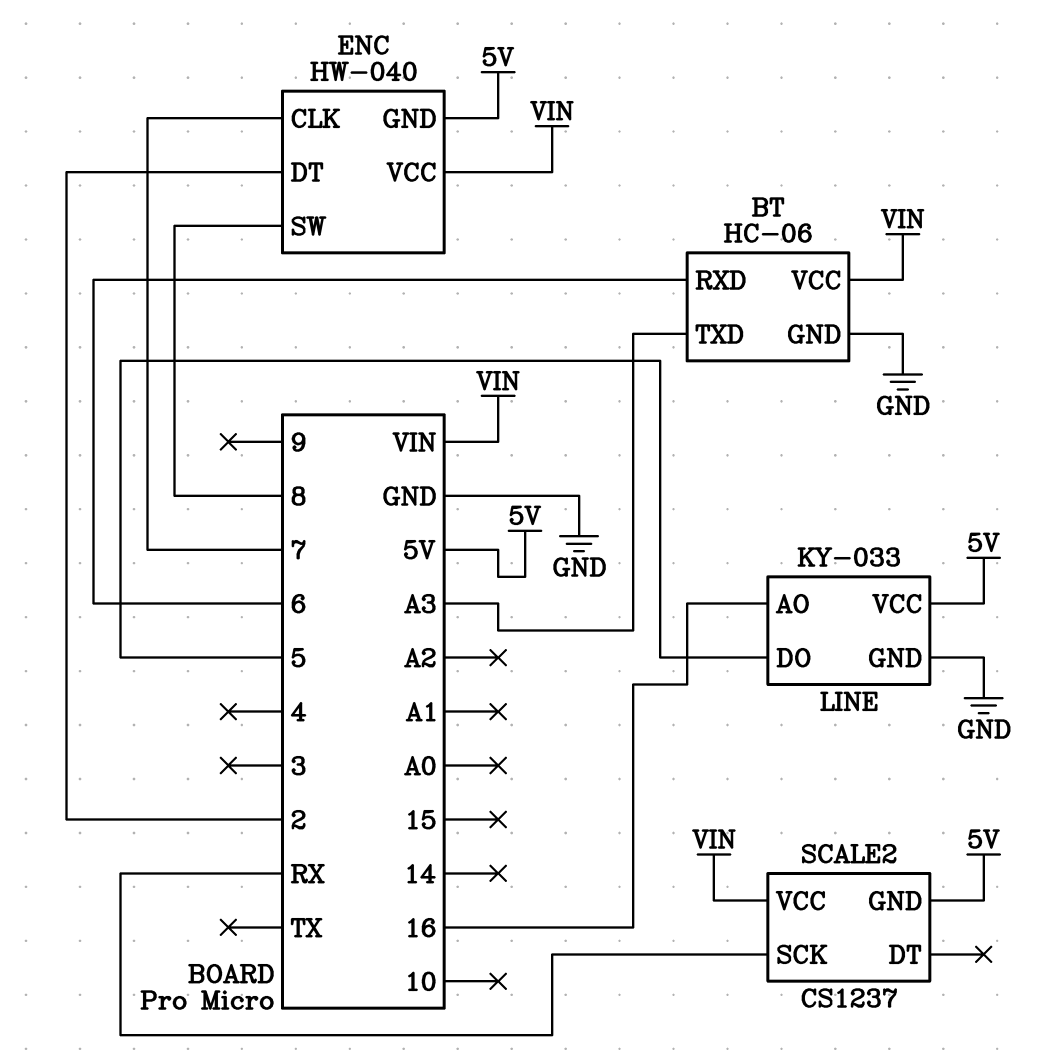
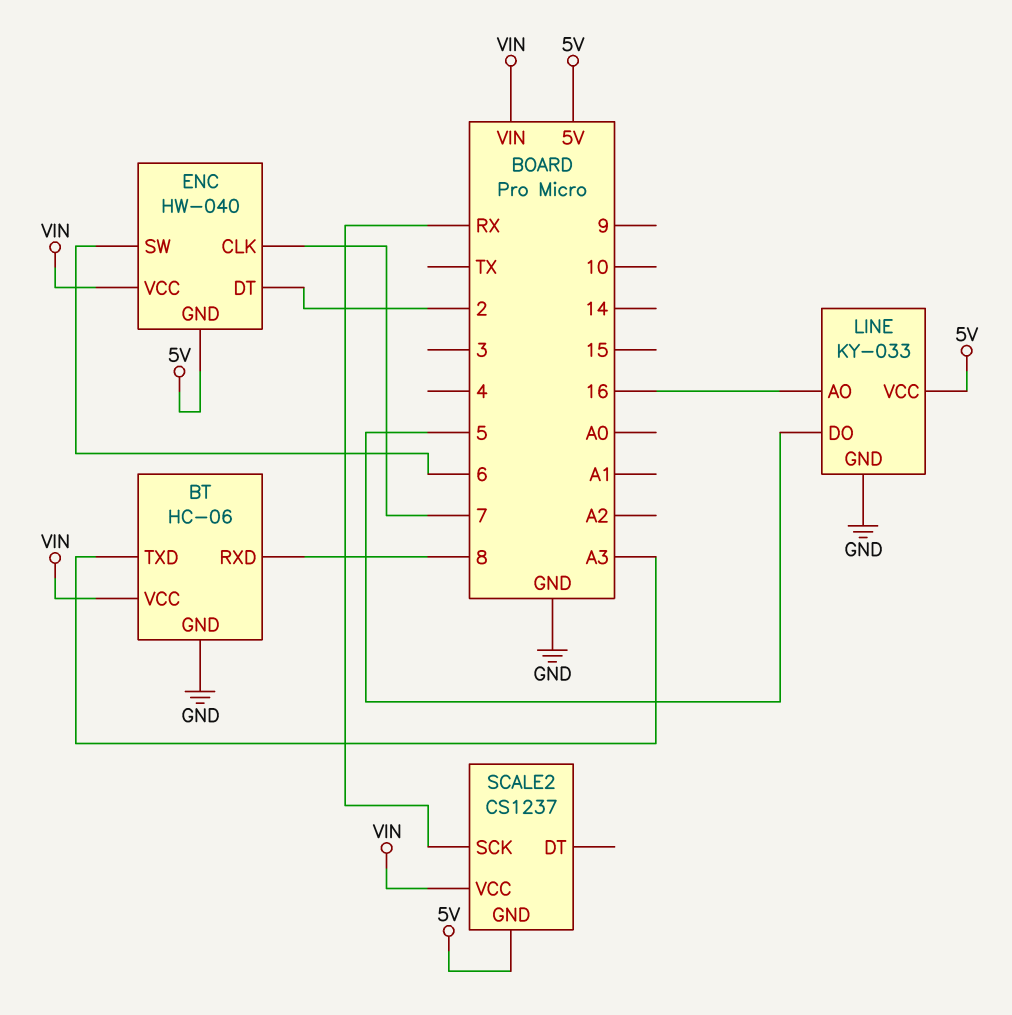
BT pin RXD: 6 -> 8
ENC pin SW: 8 -> 6

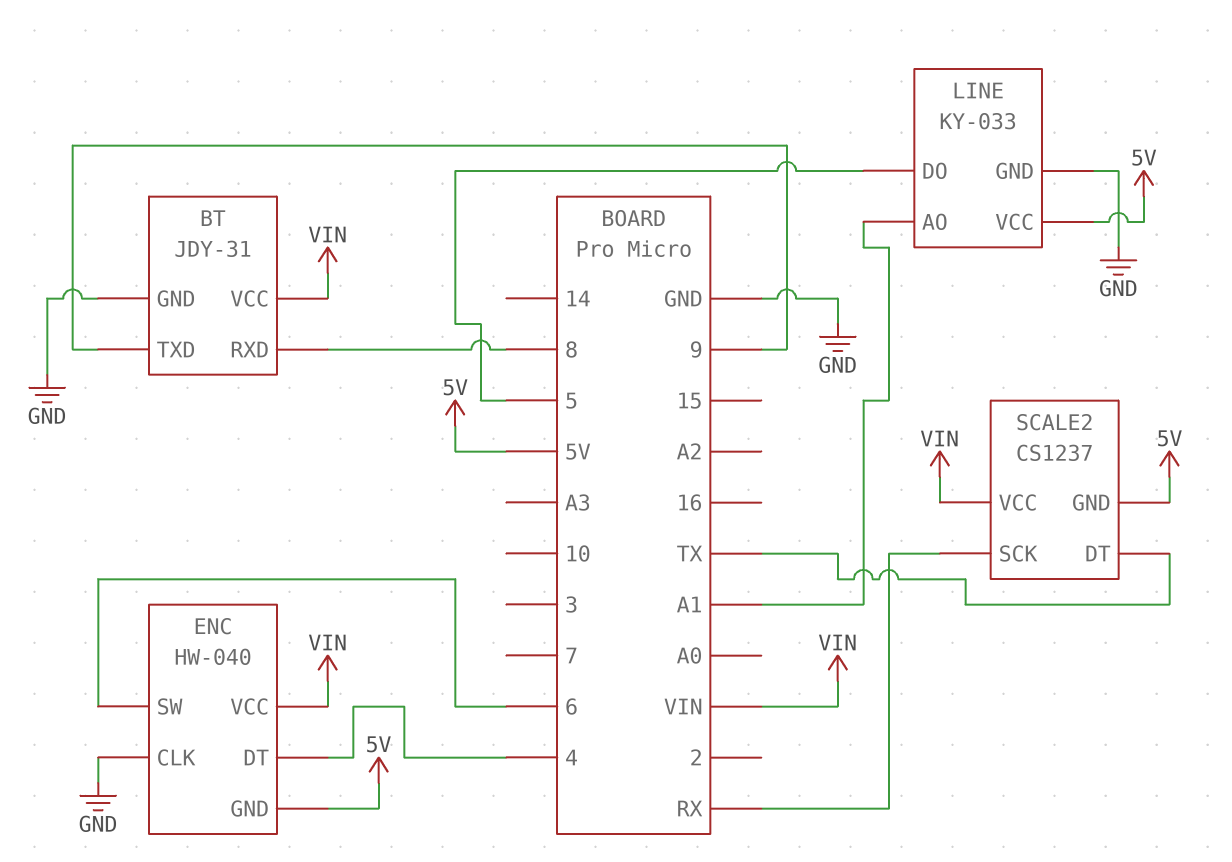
BT: HC-06 -> JDY-31
BT pin TXD: A3 -> 9
ENC pin CLK: 7 -> GND
ENC pin DT: 2 -> 4
LINE pin AO: 16 -> A1
SCALE2 pin DT: none -> TX

